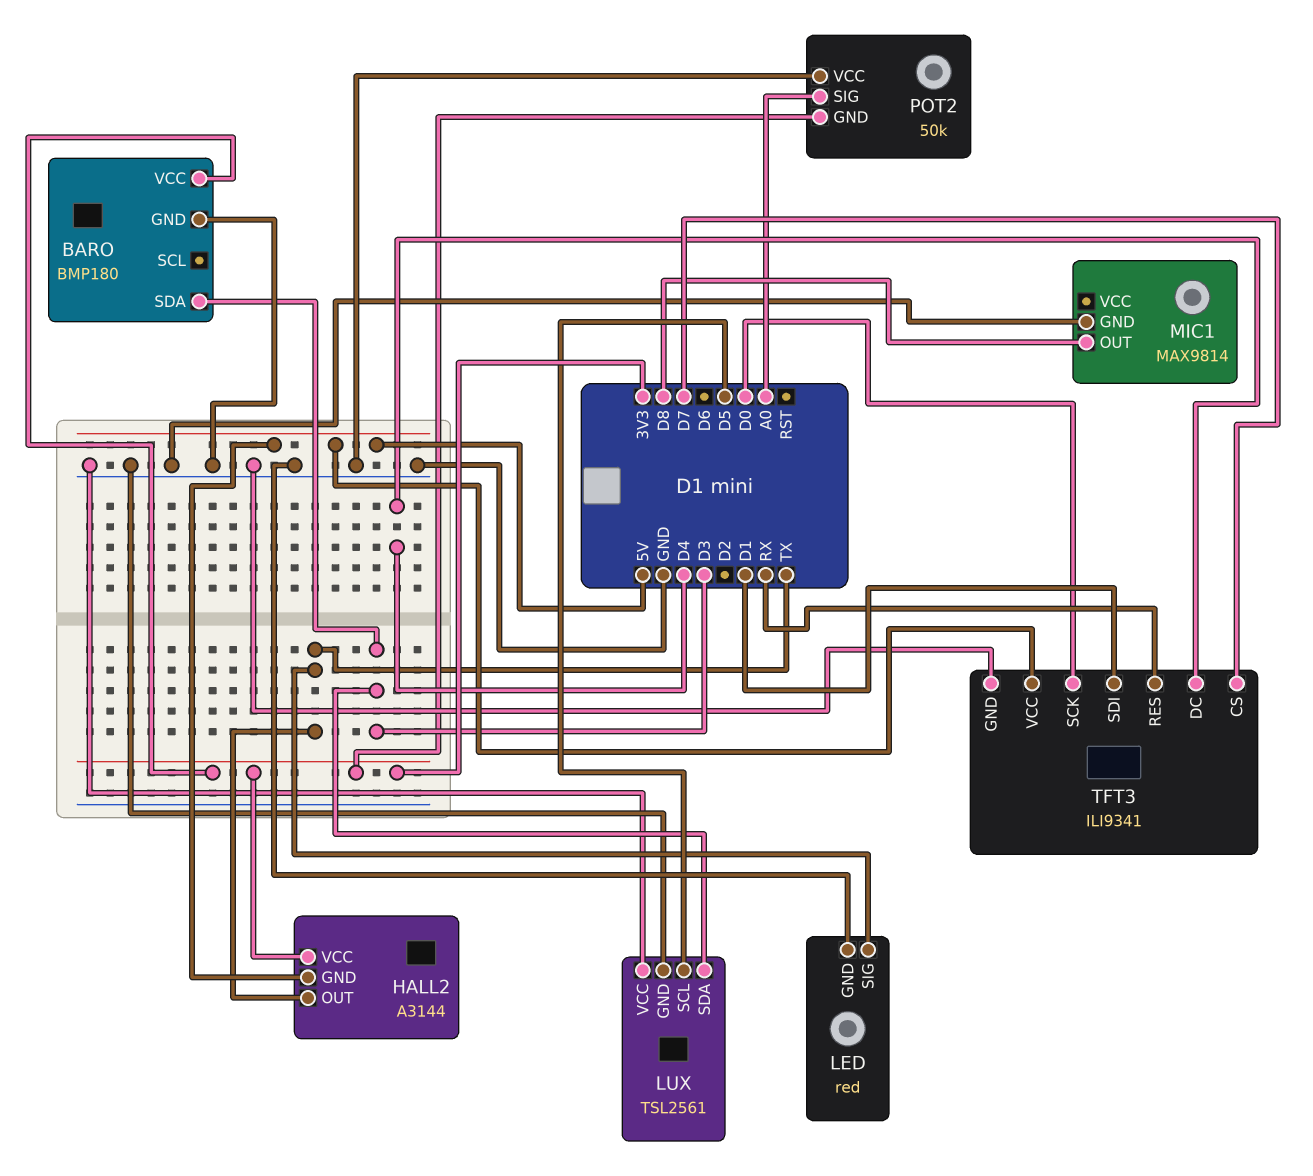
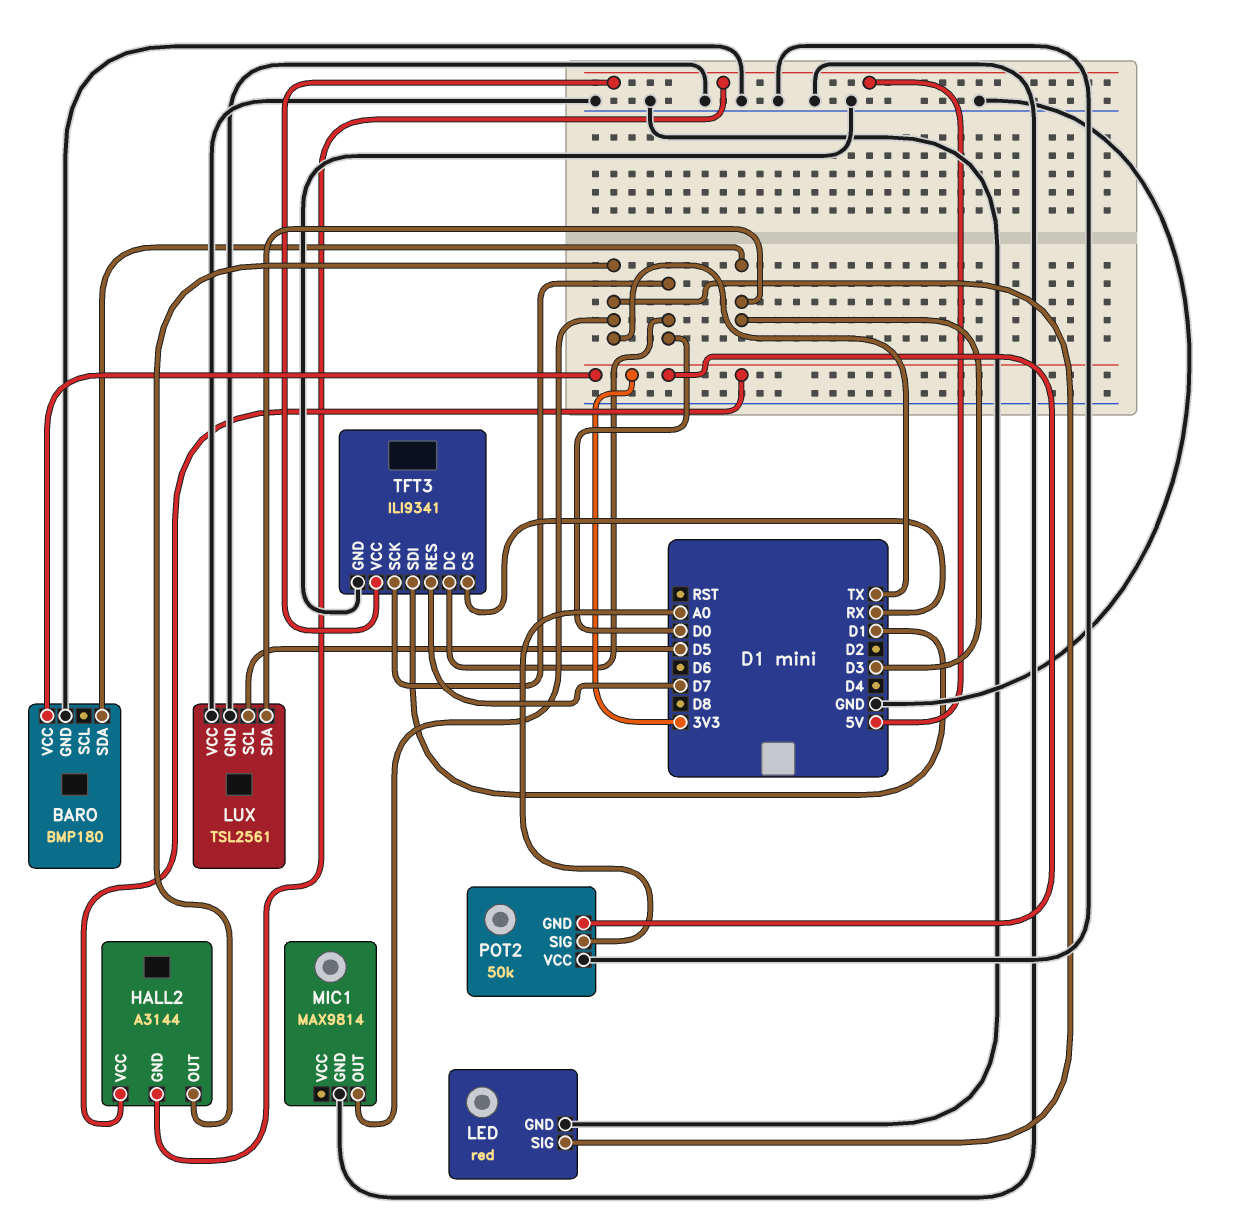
MIC1 pin OUT: D8 -> TX
TFT3 pin CS: D7 -> RX
TFT3 pin DC: D4 -> D0
TFT3 pin RES: RX -> D7

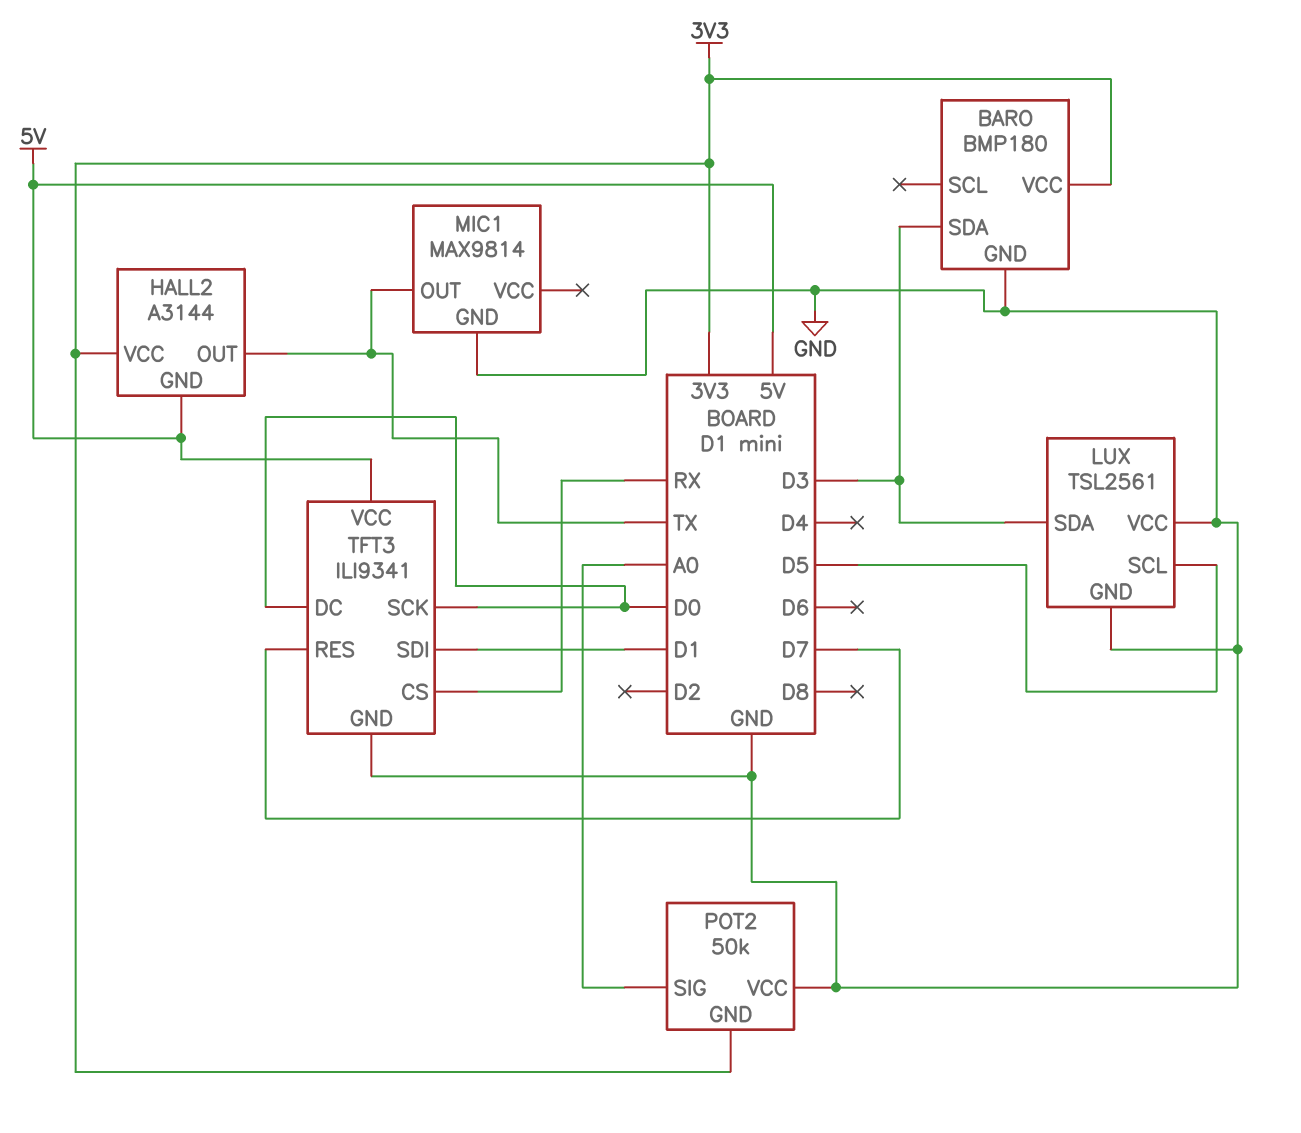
LED: red -> none
LED pin GND: GND -> none
LED pin SIG: TX -> none

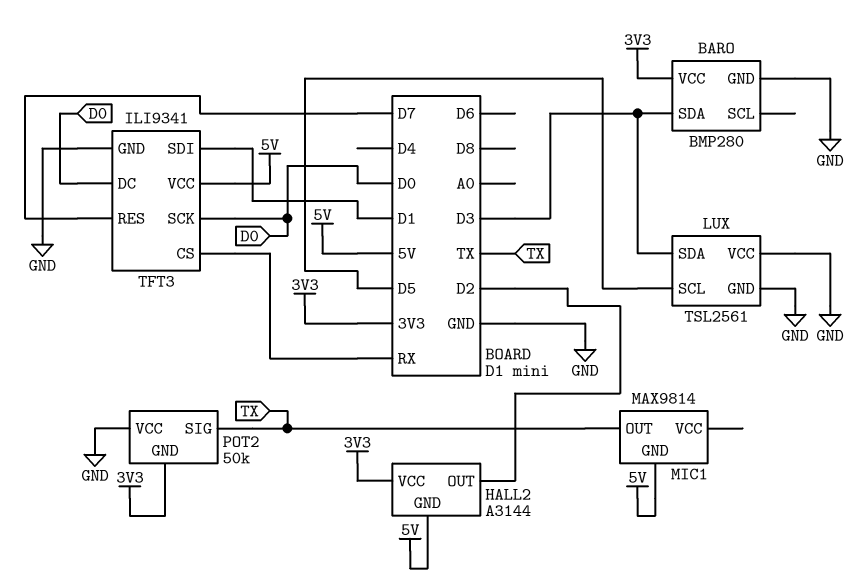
BARO: BMP180 -> BMP280
HALL2 pin OUT: TX -> D2
MIC1 pin GND: GND -> 5V
POT2 pin SIG: A0 -> TX

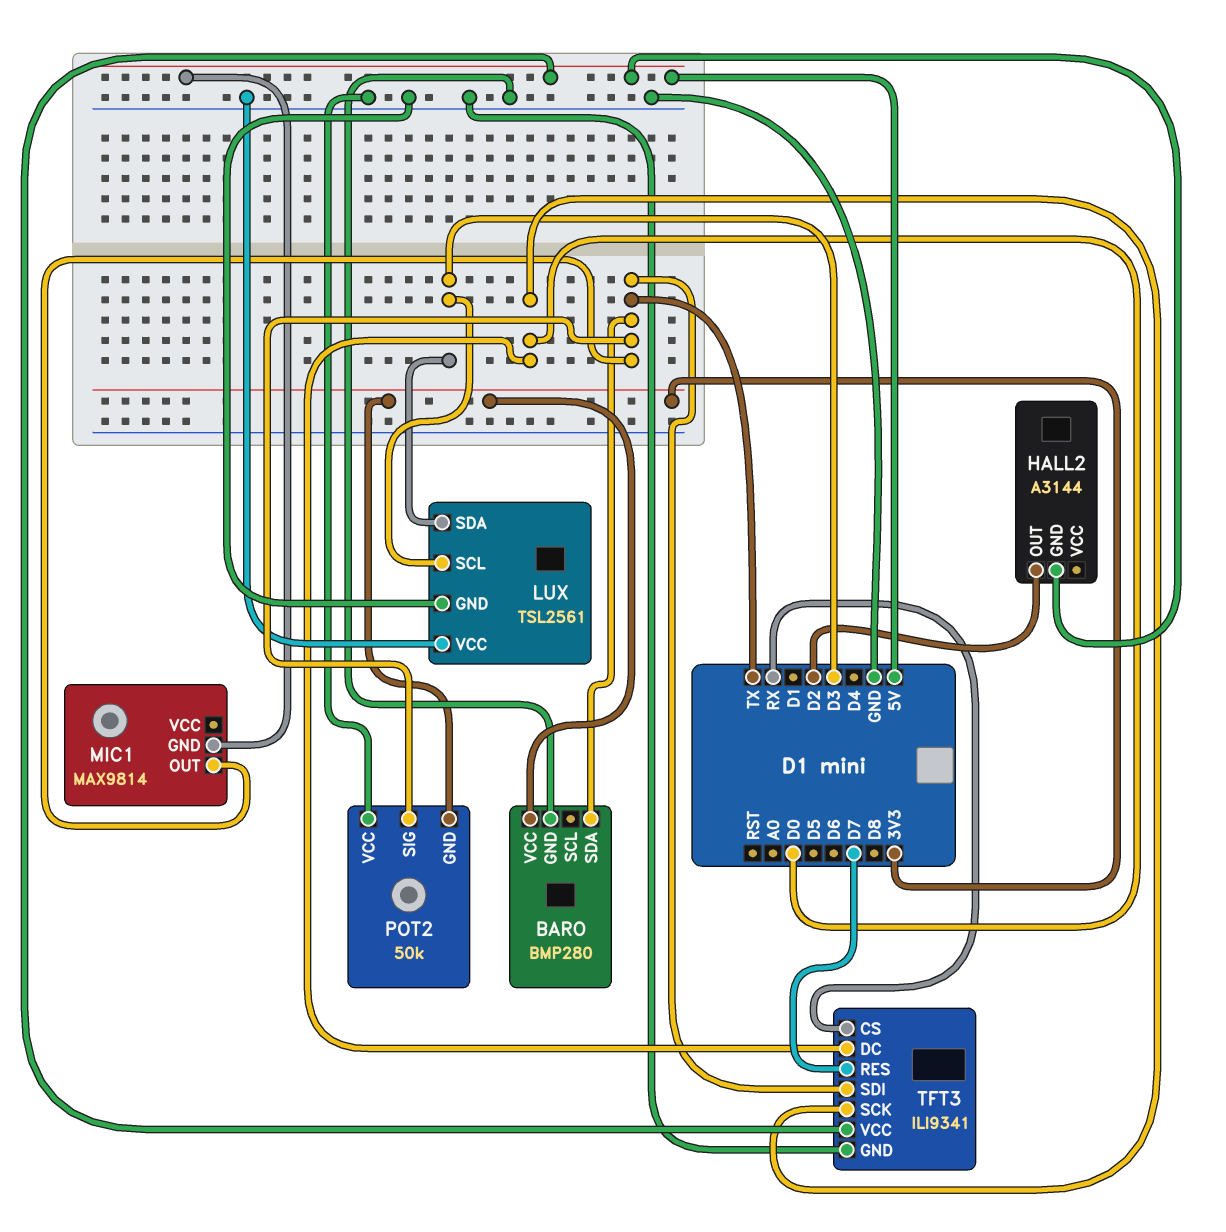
BARO pin SDA: D3 -> TX
HALL2 pin VCC: 3V3 -> none
LUX pin SCL: D5 -> D3
TFT3 pin SDI: D1 -> TX

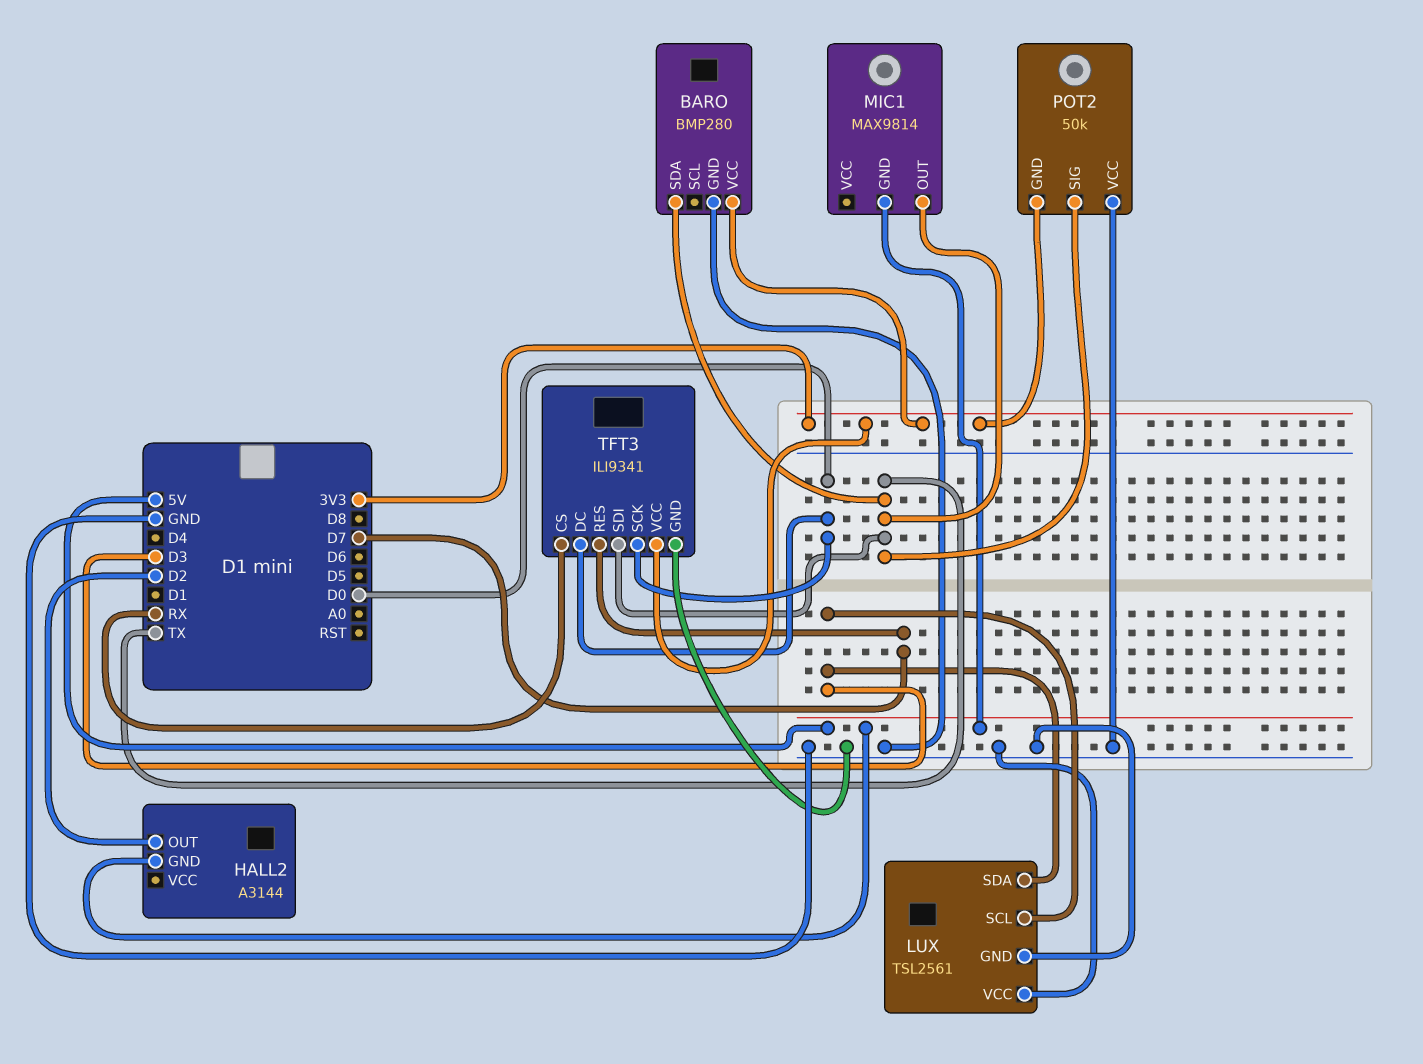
TFT3 pin VCC: 5V -> 3V3

